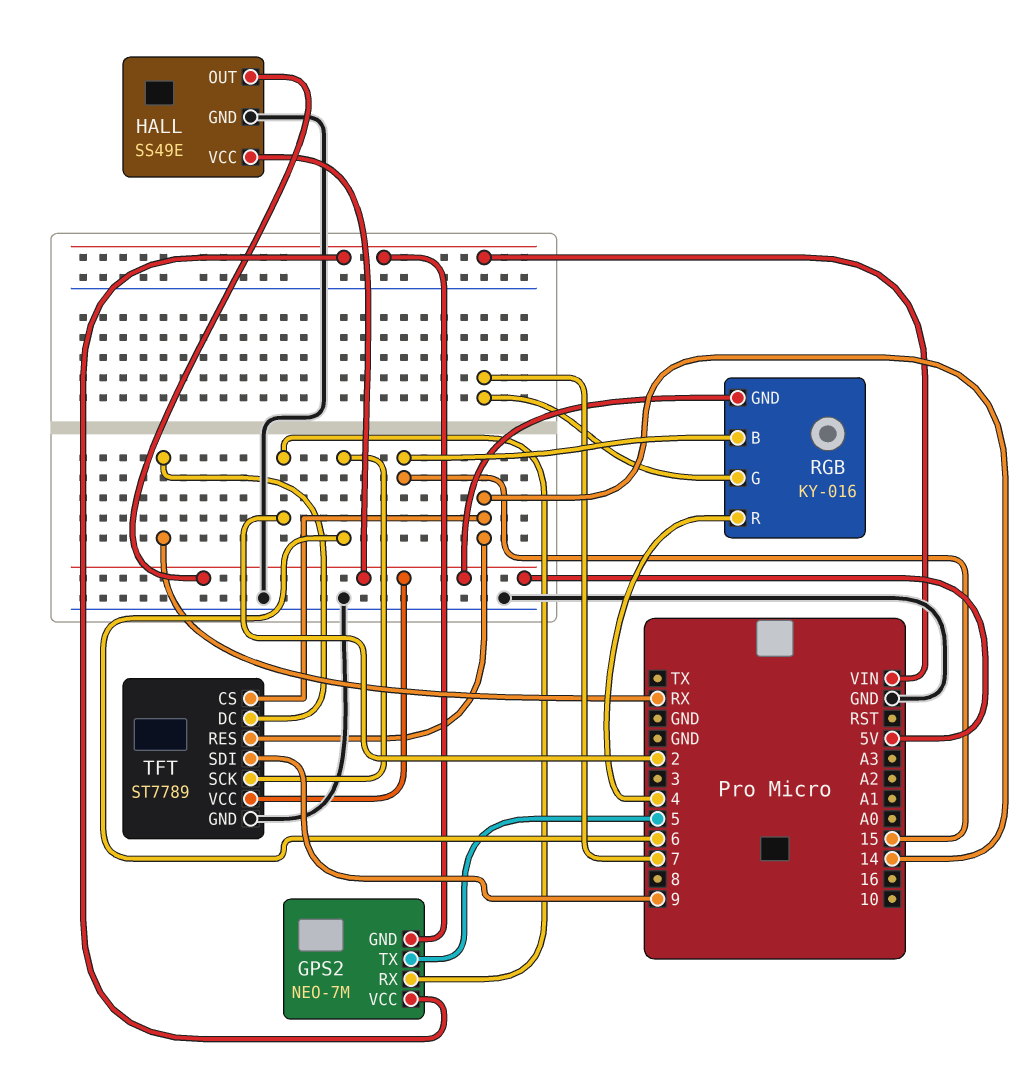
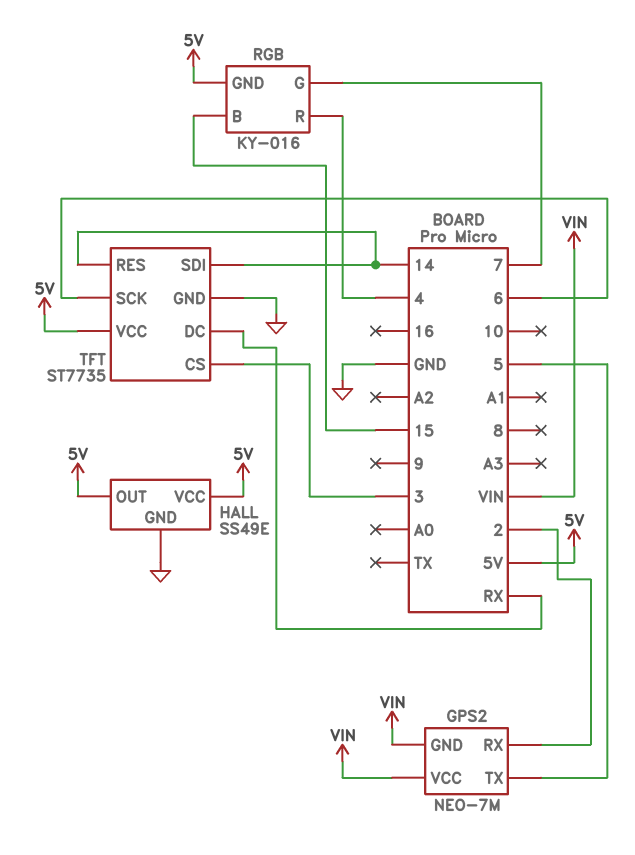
TFT: ST7789 -> ST7735
TFT pin CS: 14 -> 3
TFT pin SDI: 9 -> 14

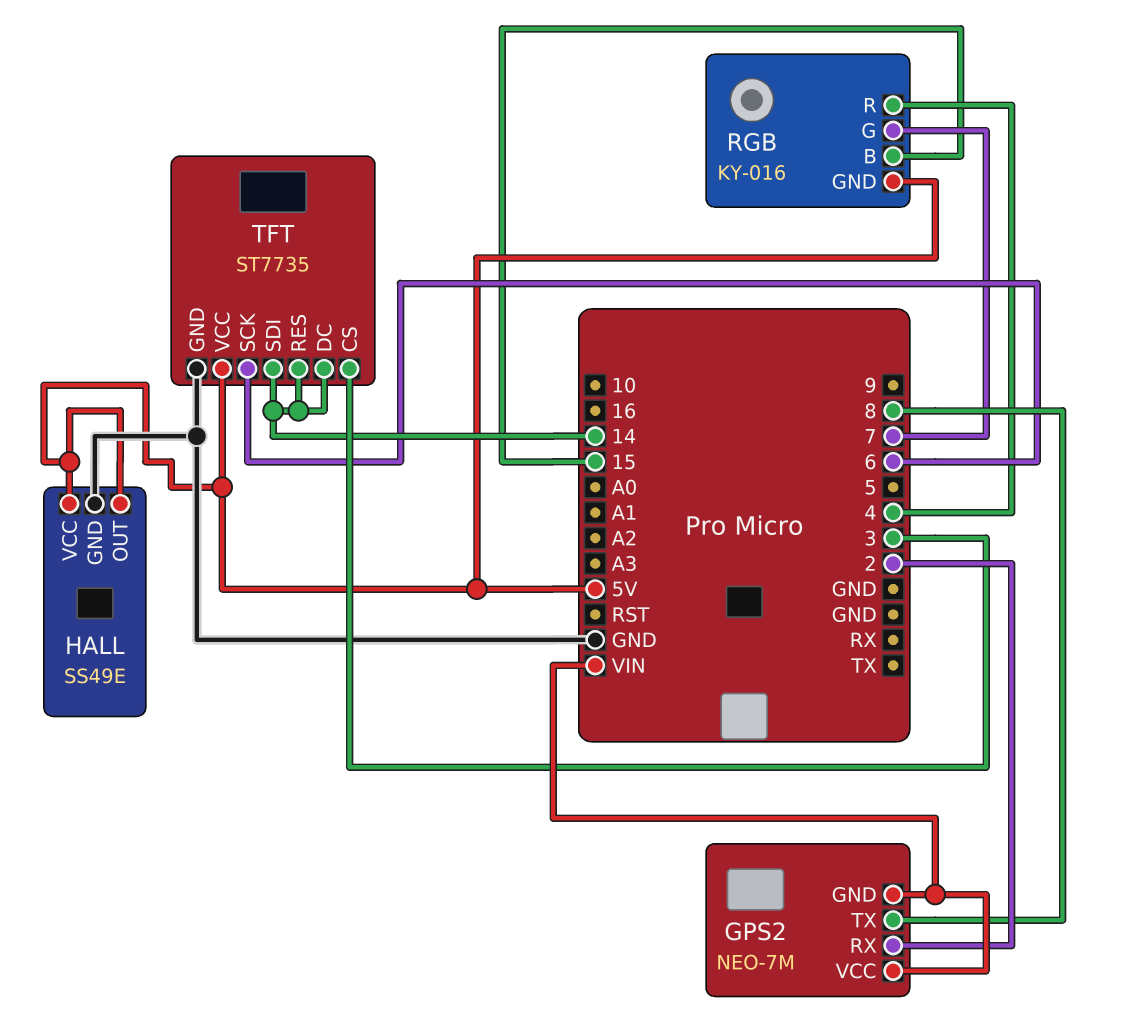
GPS2 pin TX: 5 -> 8
TFT pin DC: RX -> 14

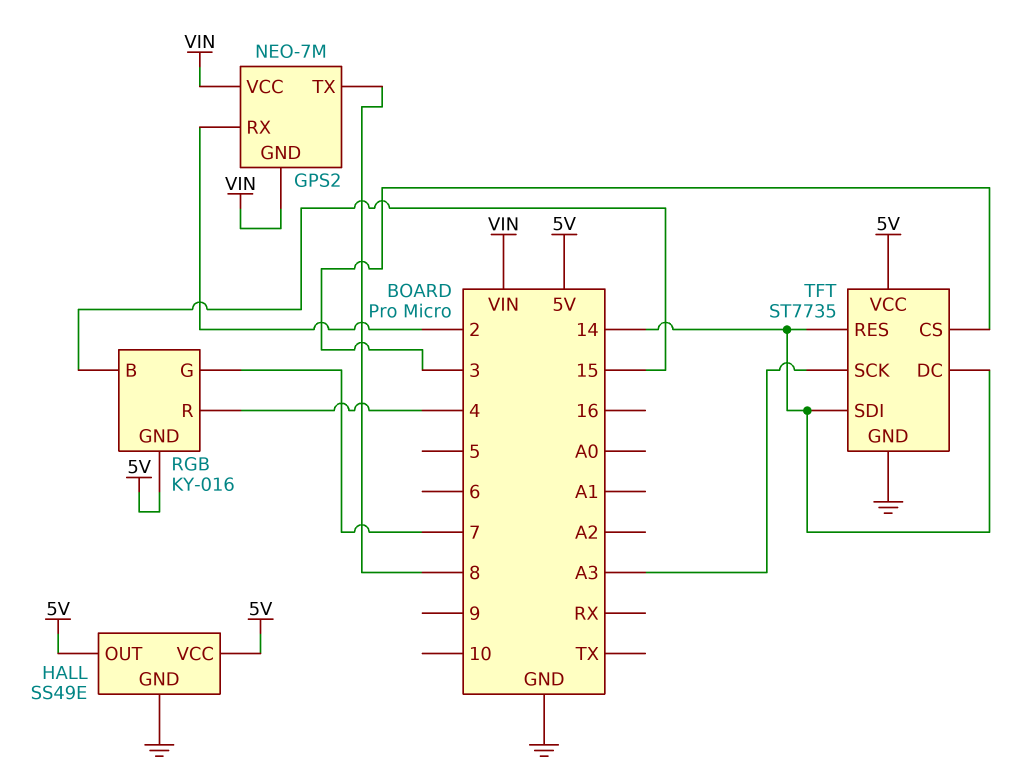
TFT pin SCK: 6 -> A3

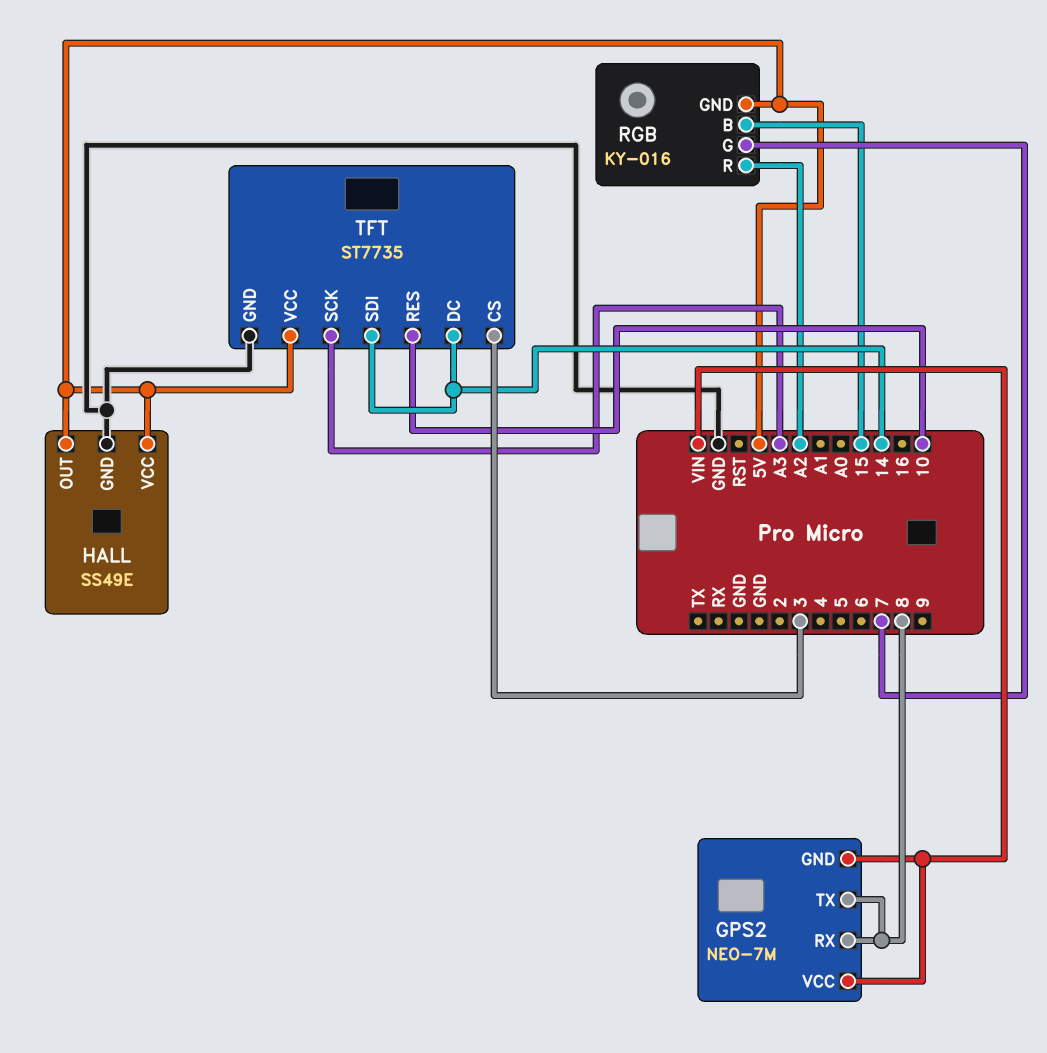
GPS2 pin RX: 2 -> 8
RGB pin R: 4 -> A2
TFT pin RES: 14 -> 10

